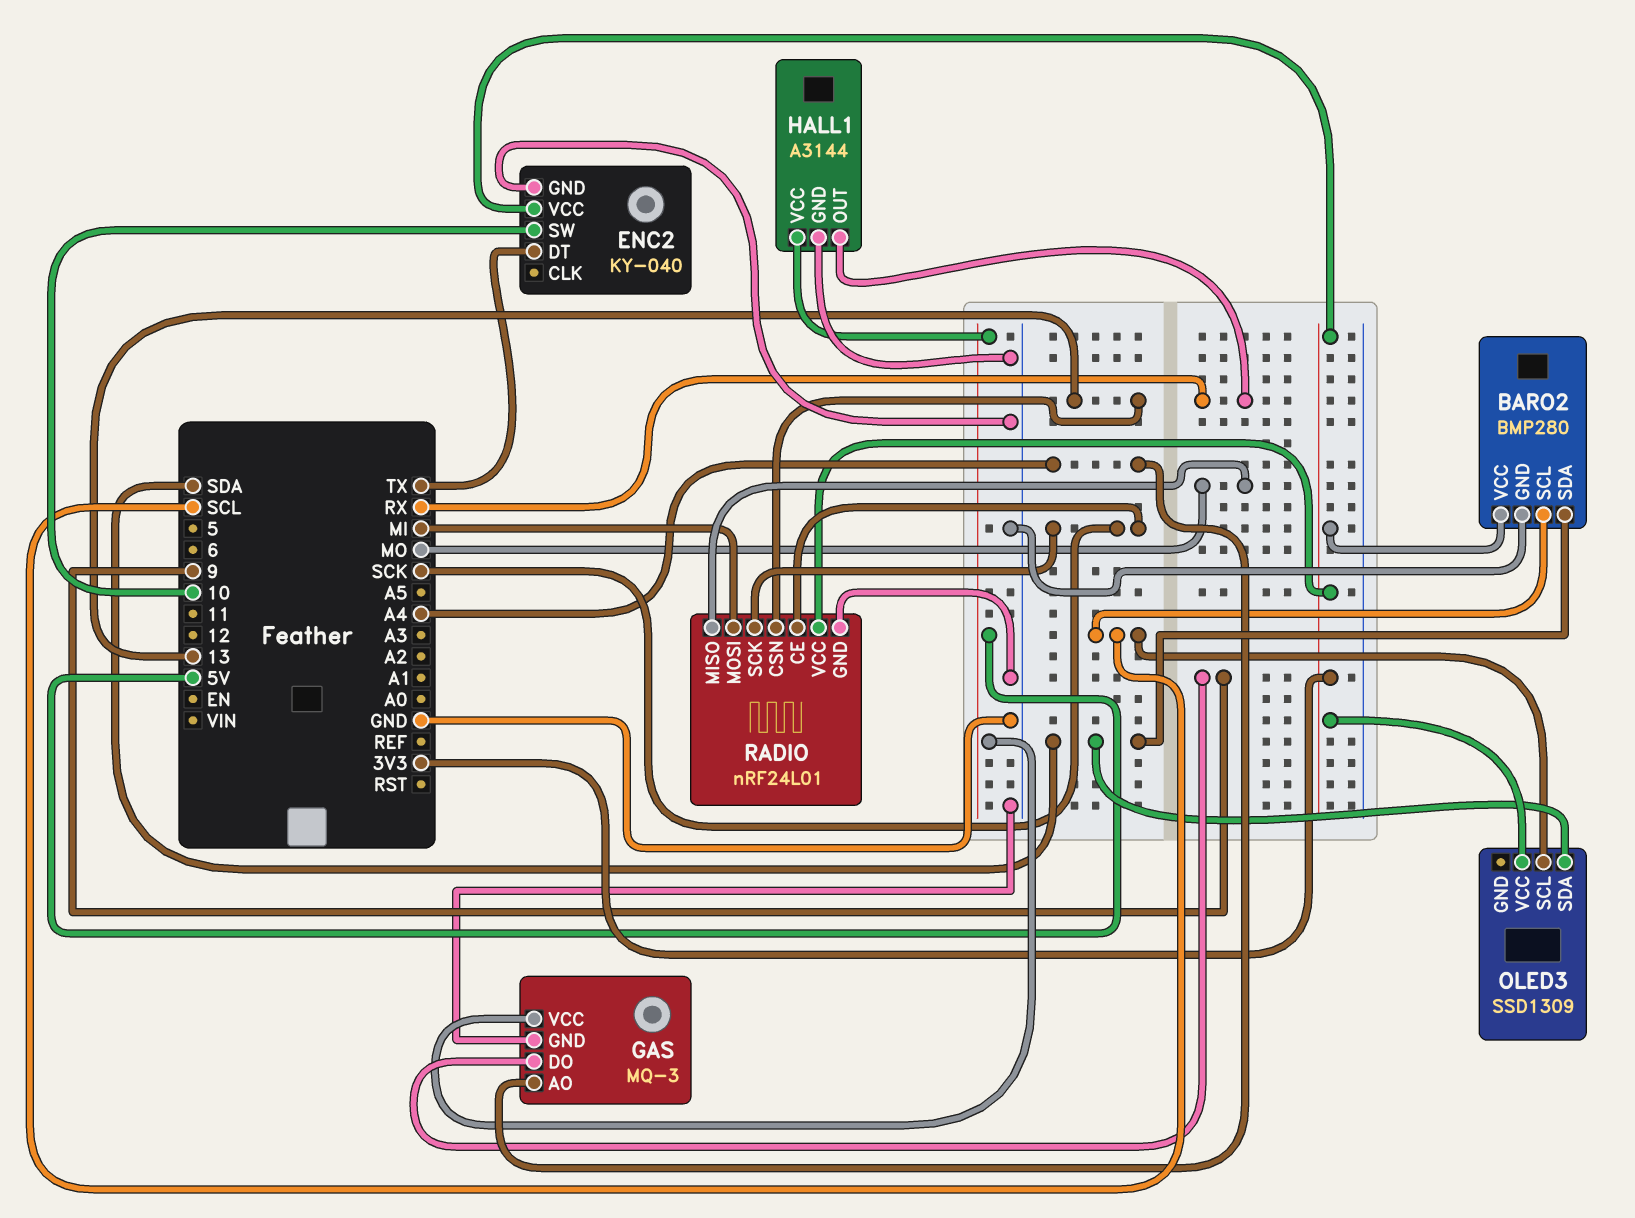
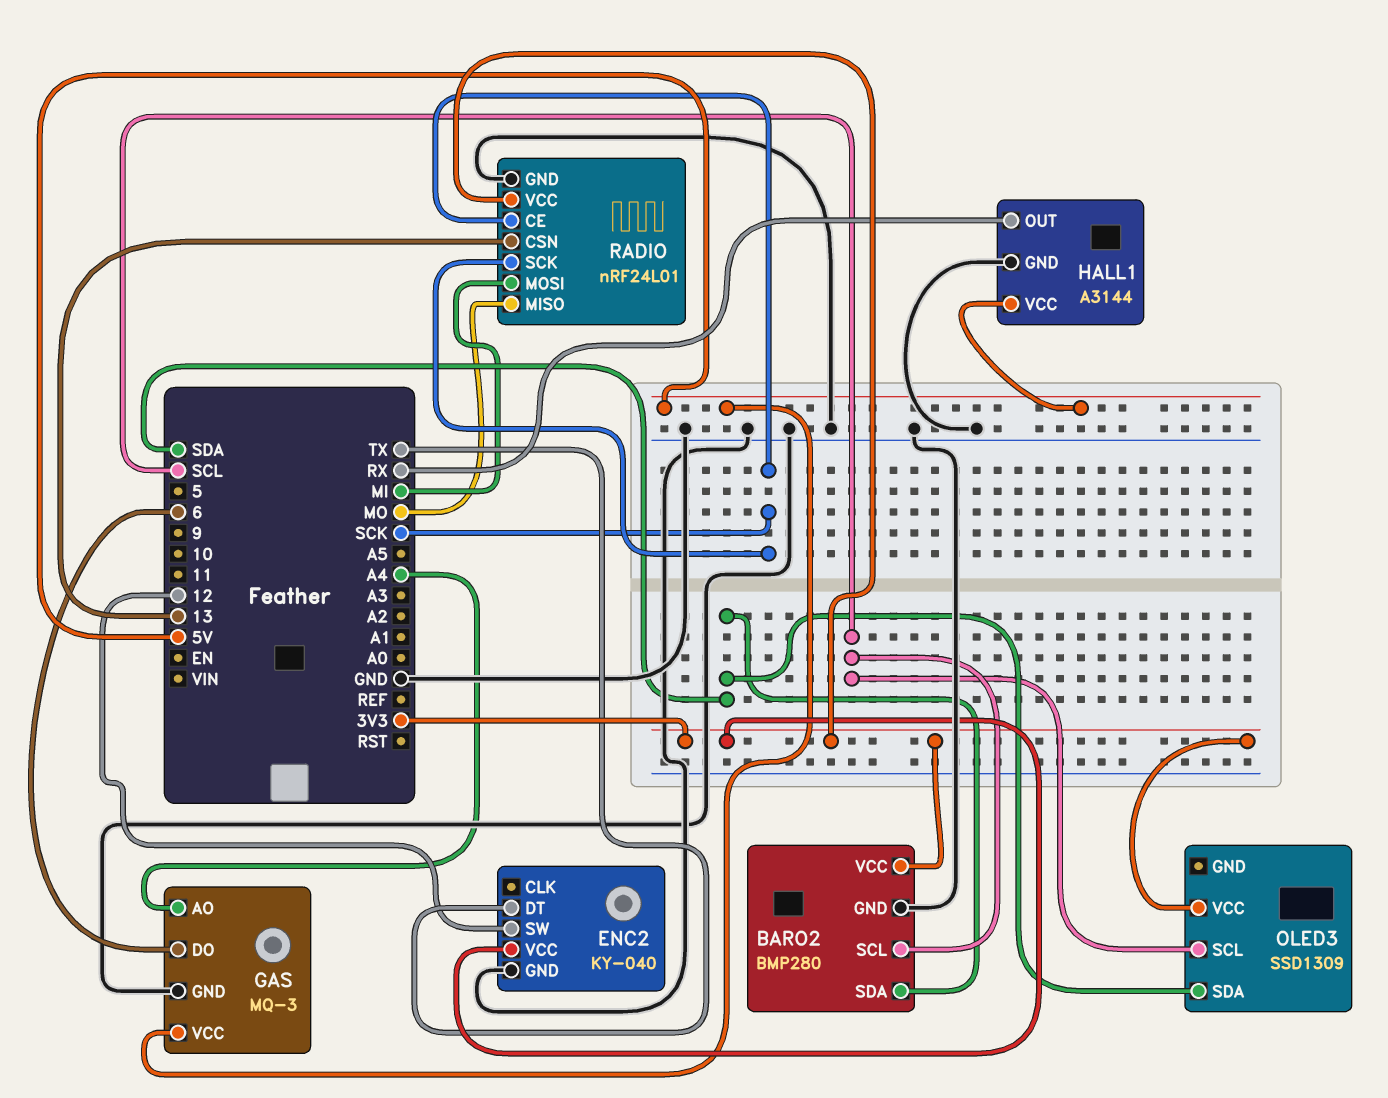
ENC2 pin SW: 10 -> 12
GAS pin DO: 9 -> 6

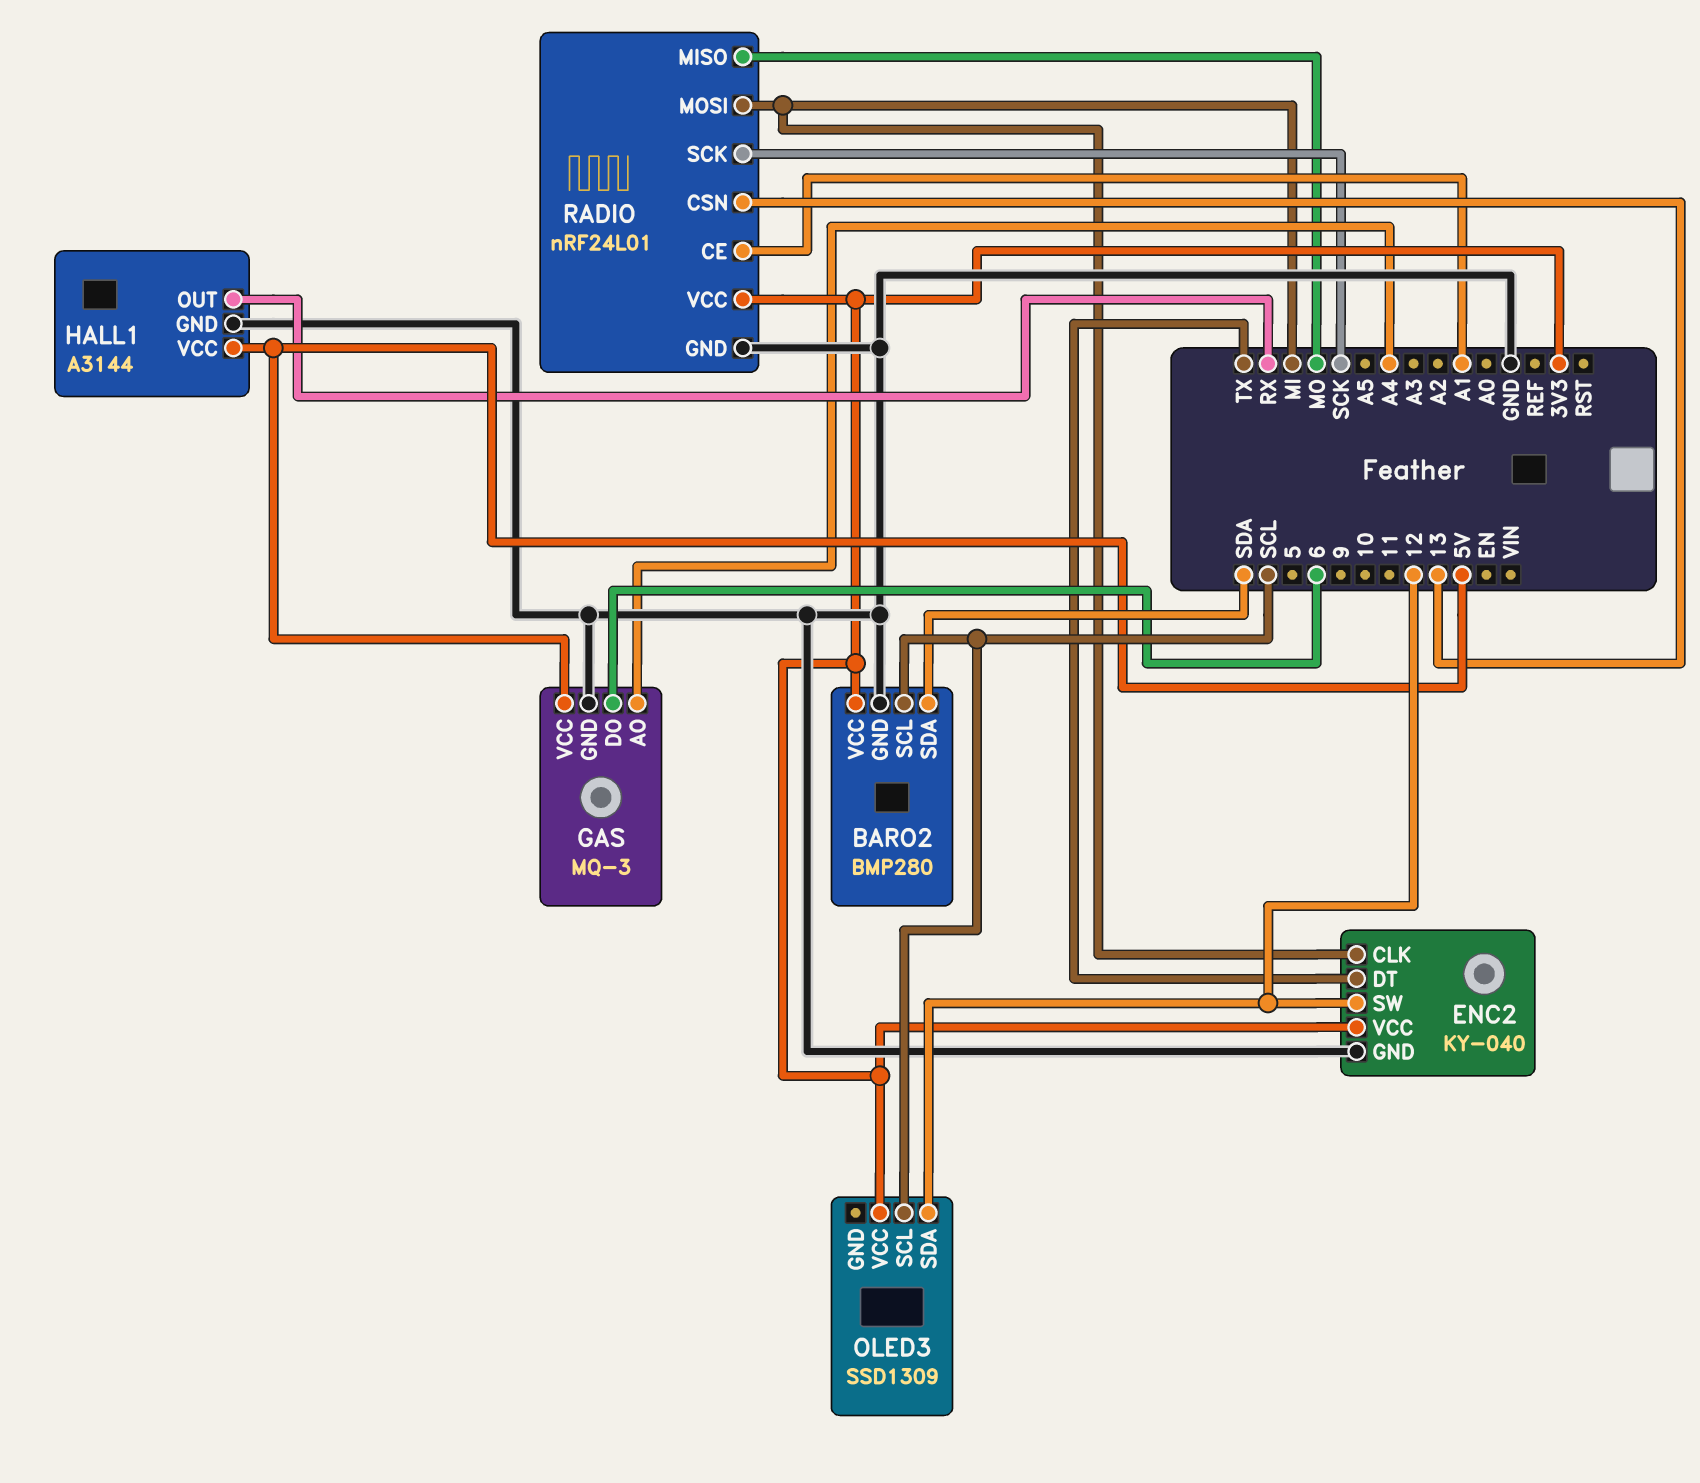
ENC2 pin CLK: none -> MI
OLED3 pin SDA: SDA -> 12
RADIO pin CE: SCK -> A1

